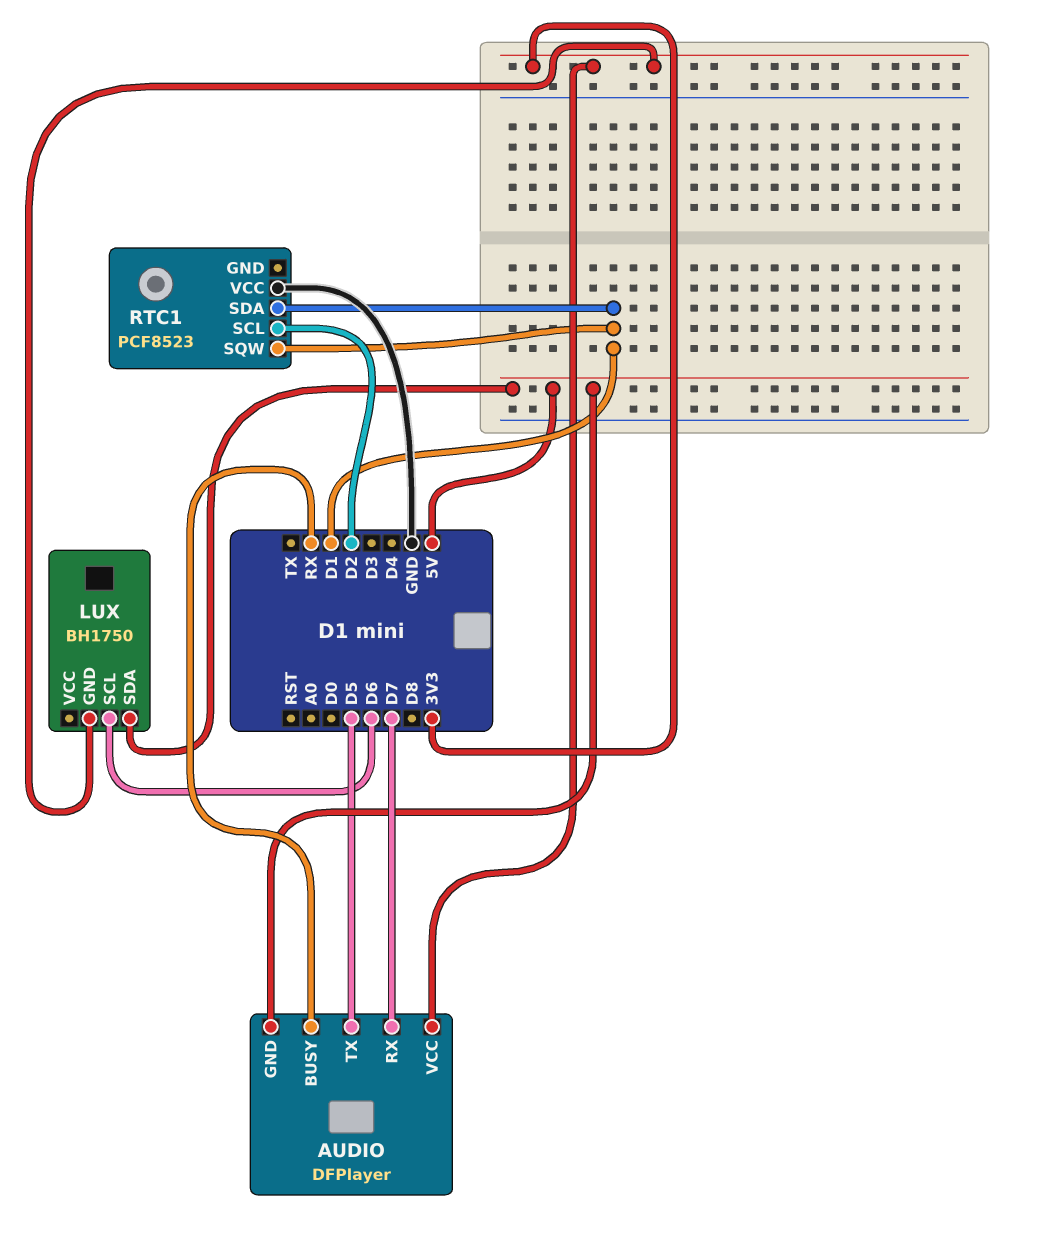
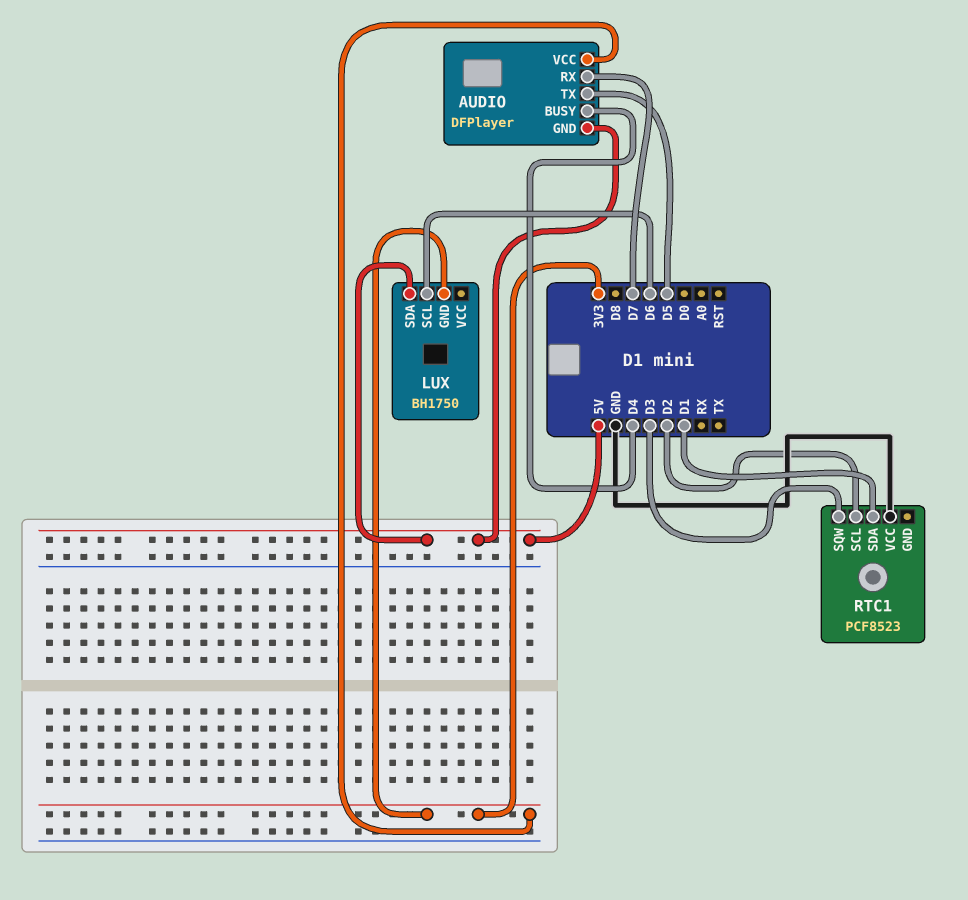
AUDIO pin BUSY: RX -> D4
RTC1 pin SQW: D1 -> D3

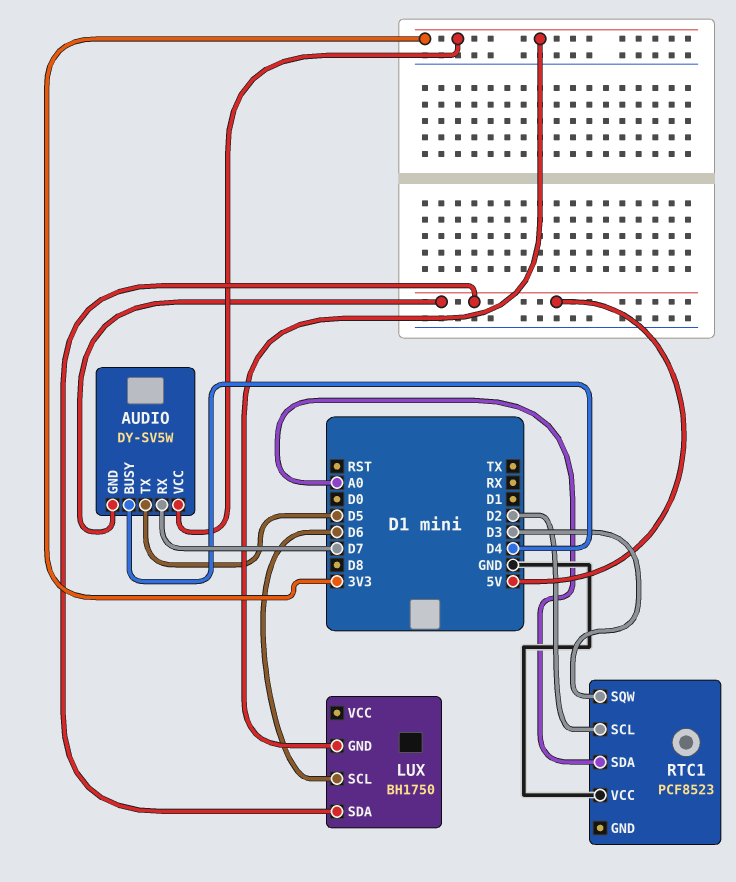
AUDIO: DFPlayer -> DY-SV5W
RTC1 pin SDA: D1 -> A0

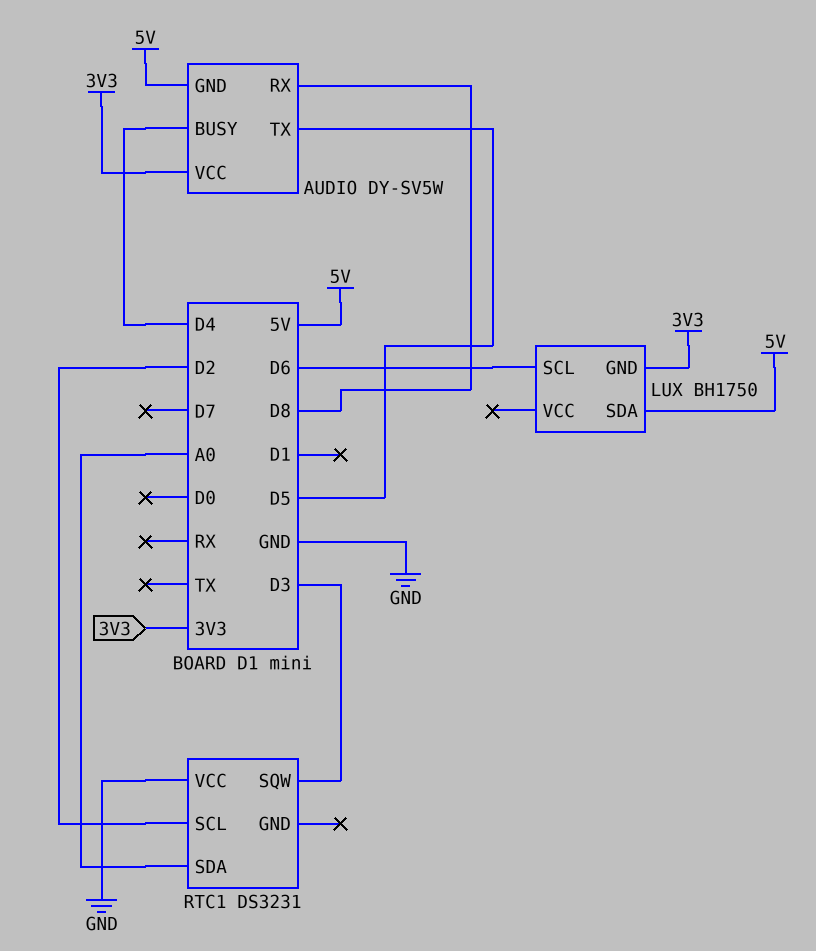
AUDIO pin RX: D7 -> D8
RTC1: PCF8523 -> DS3231

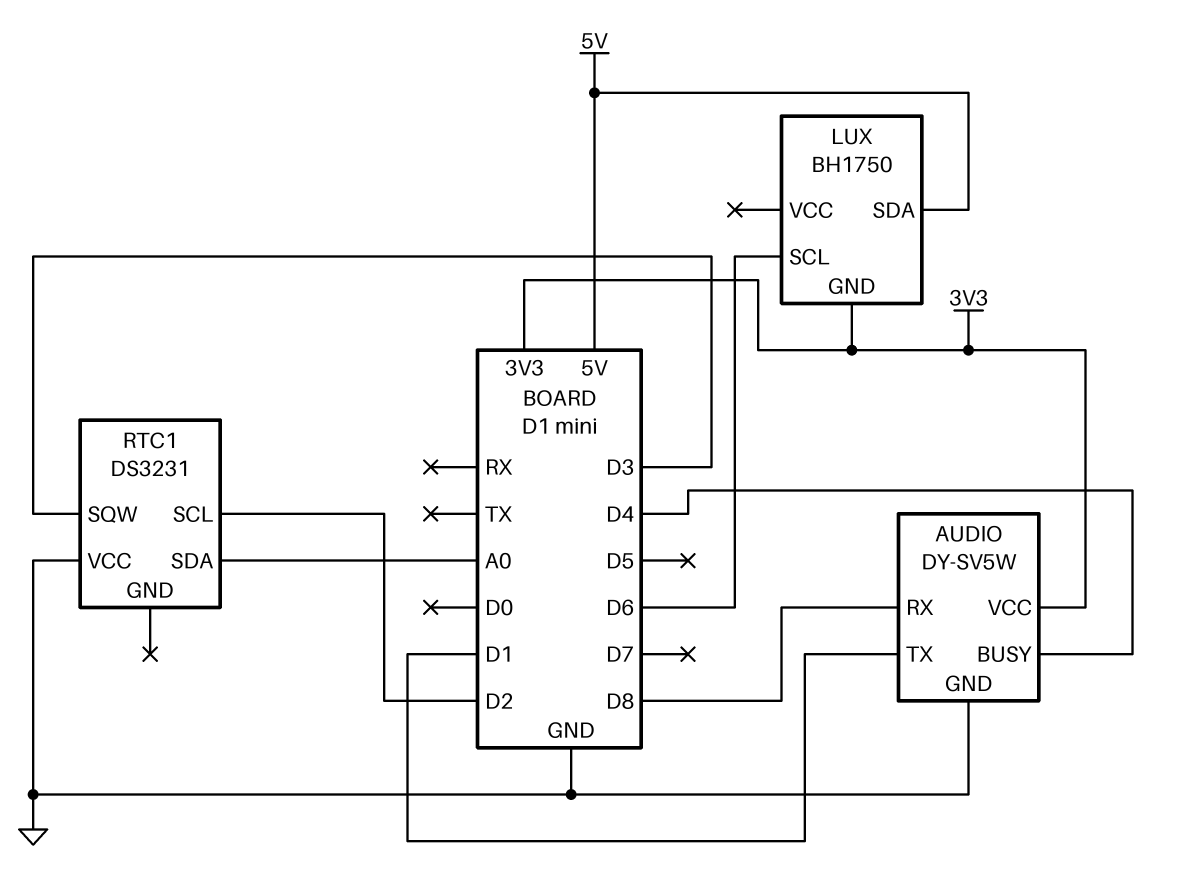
AUDIO pin GND: 5V -> GND
AUDIO pin TX: D5 -> D1

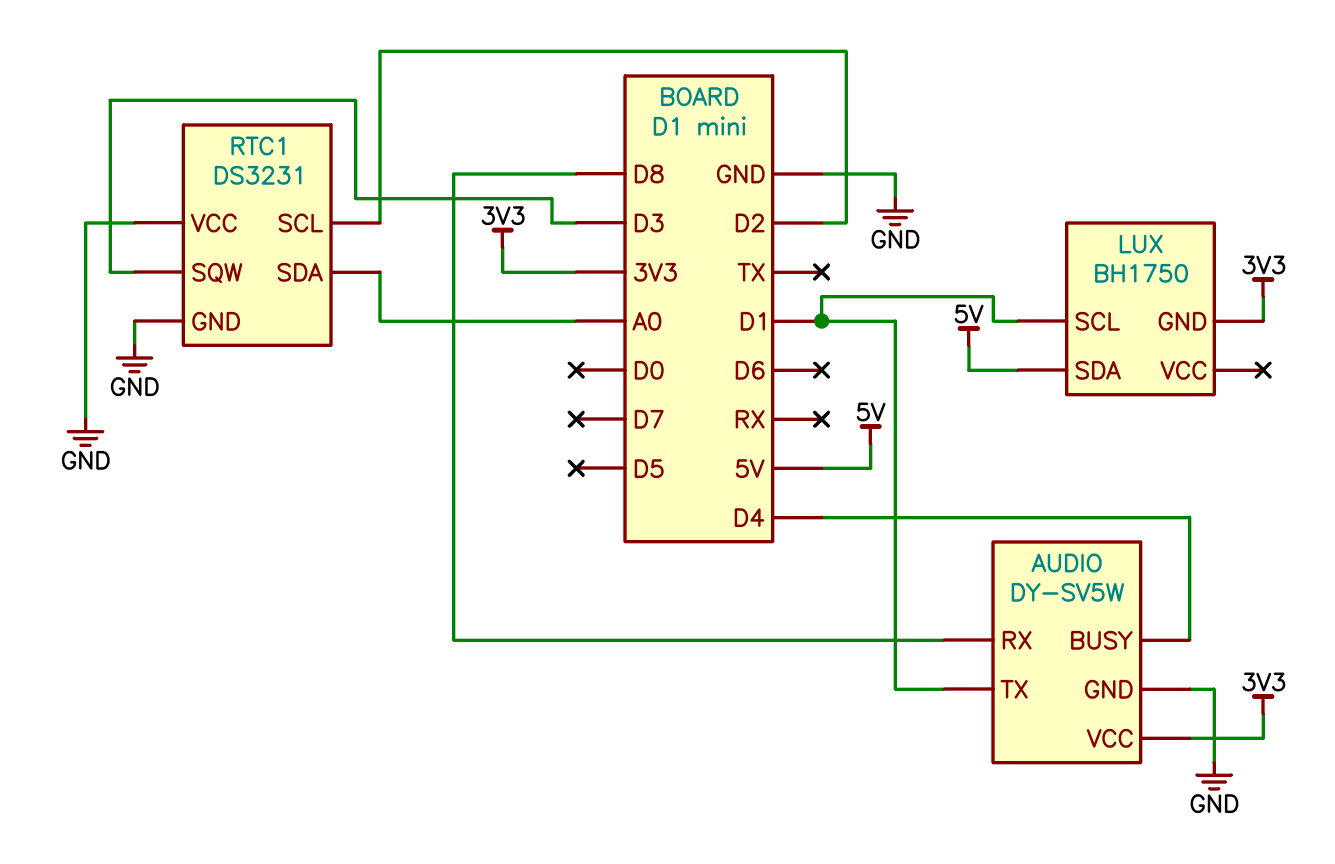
LUX pin SCL: D6 -> D1
RTC1 pin GND: none -> GND

